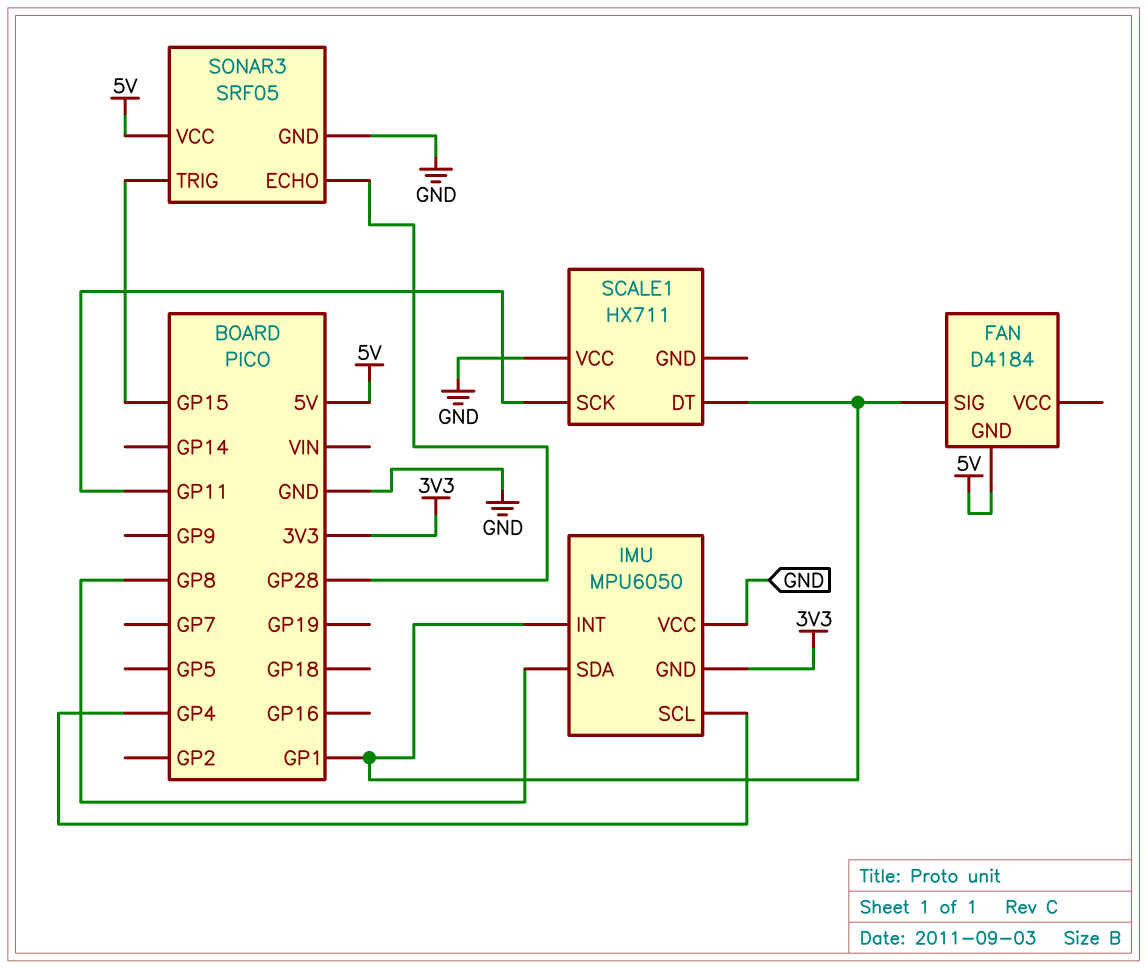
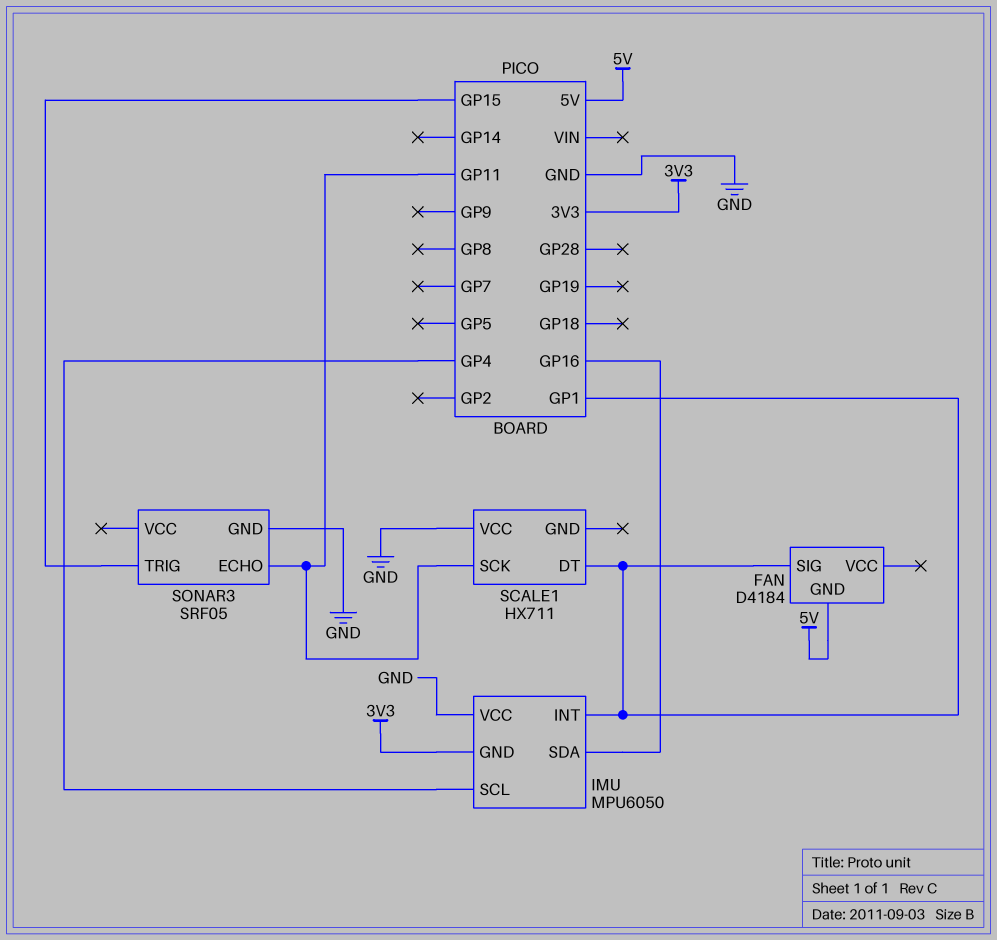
IMU pin SDA: GP8 -> GP16
SONAR3 pin ECHO: GP28 -> GP11
SONAR3 pin VCC: 5V -> none

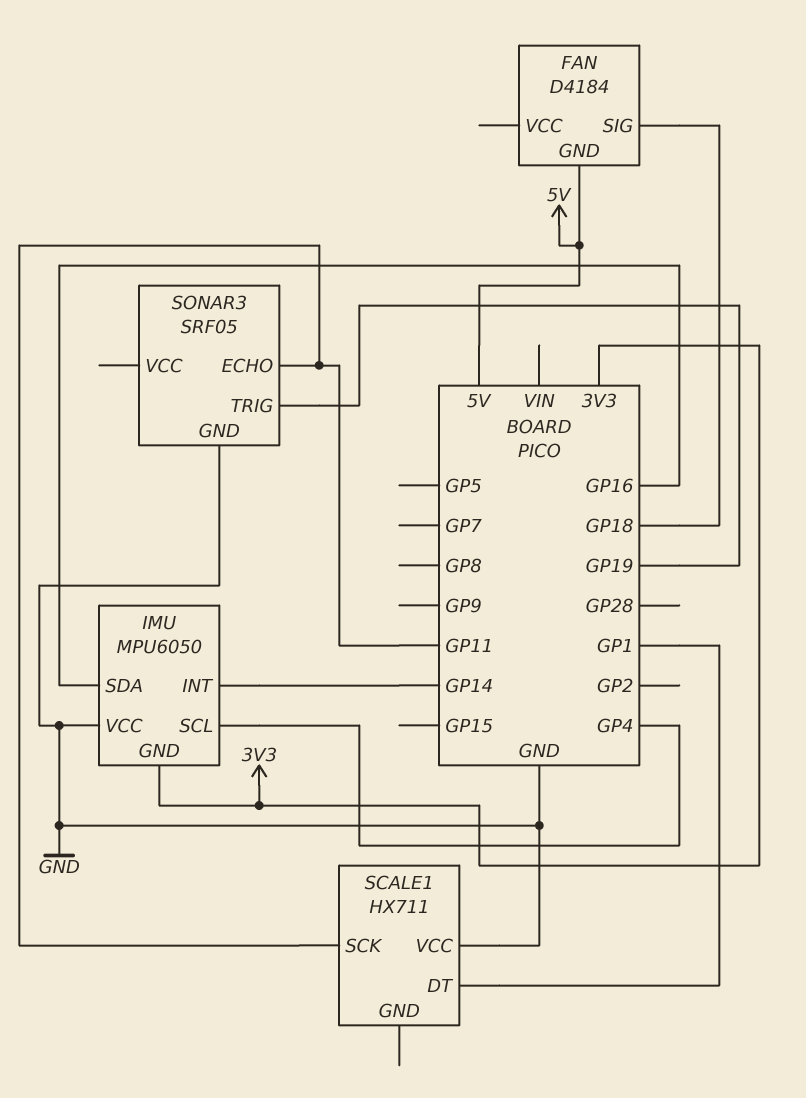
FAN pin SIG: GP1 -> GP18
IMU pin INT: GP1 -> GP14
SONAR3 pin TRIG: GP15 -> GP19

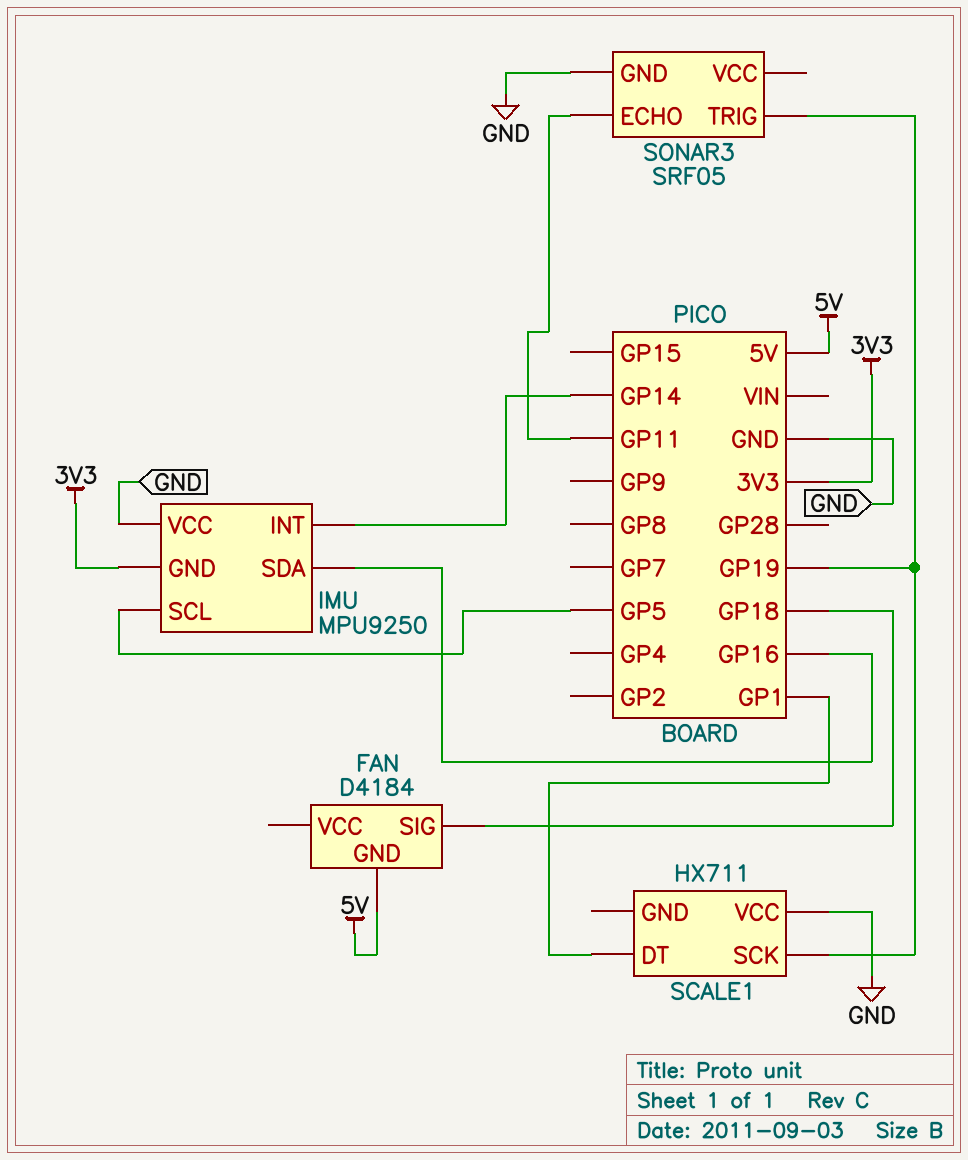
IMU: MPU6050 -> MPU9250
IMU pin SCL: GP4 -> GP5
SCALE1 pin SCK: GP11 -> GP19

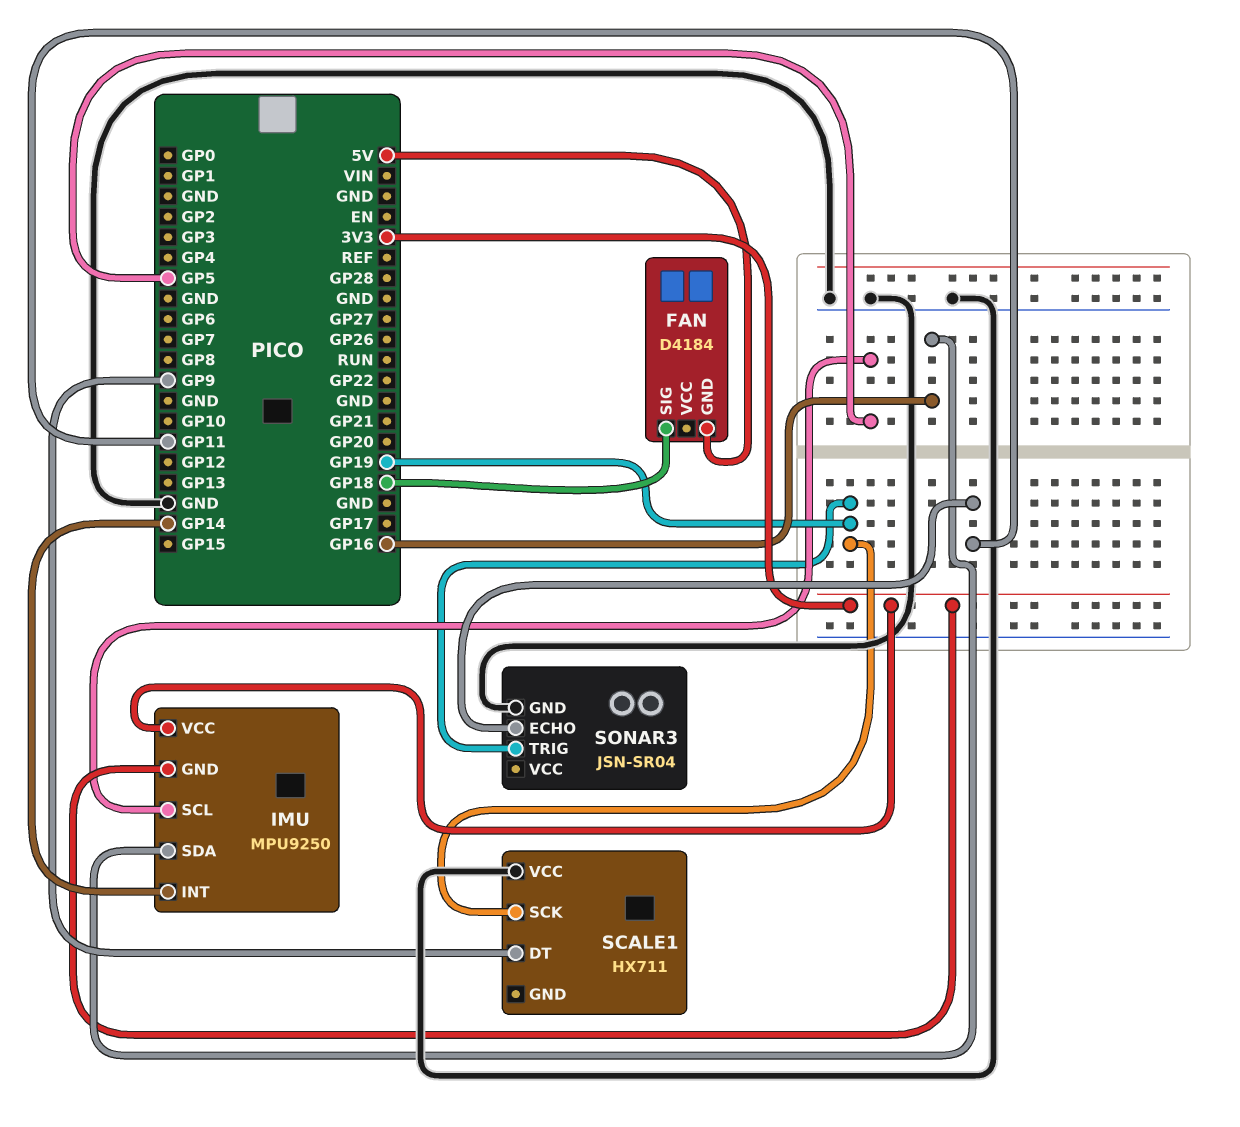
IMU pin VCC: GND -> 3V3
SCALE1 pin DT: GP1 -> GP9
SONAR3: SRF05 -> JSN-SR04

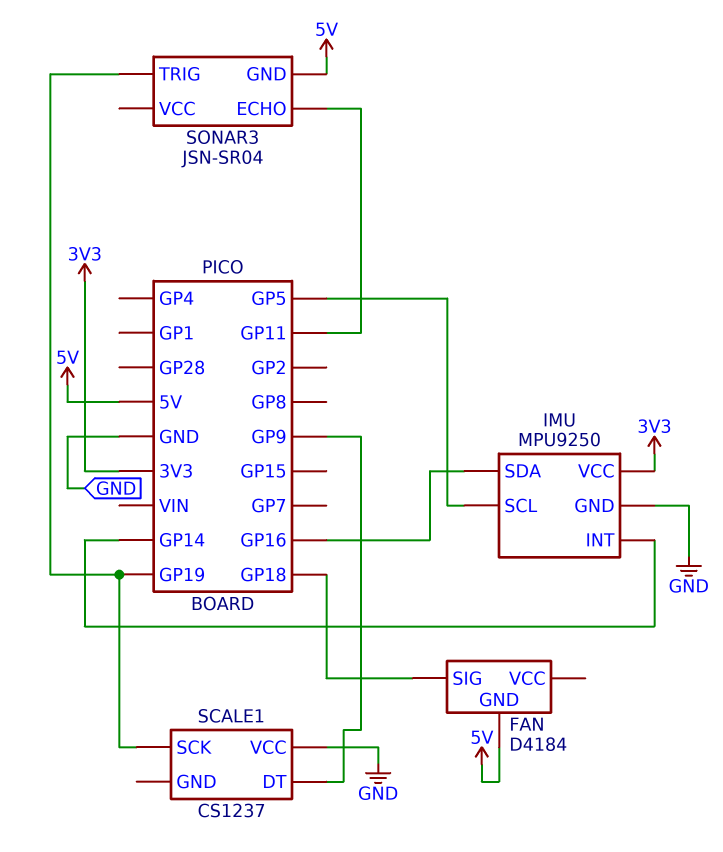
IMU pin GND: 3V3 -> GND
SCALE1: HX711 -> CS1237
SONAR3 pin GND: GND -> 5V

